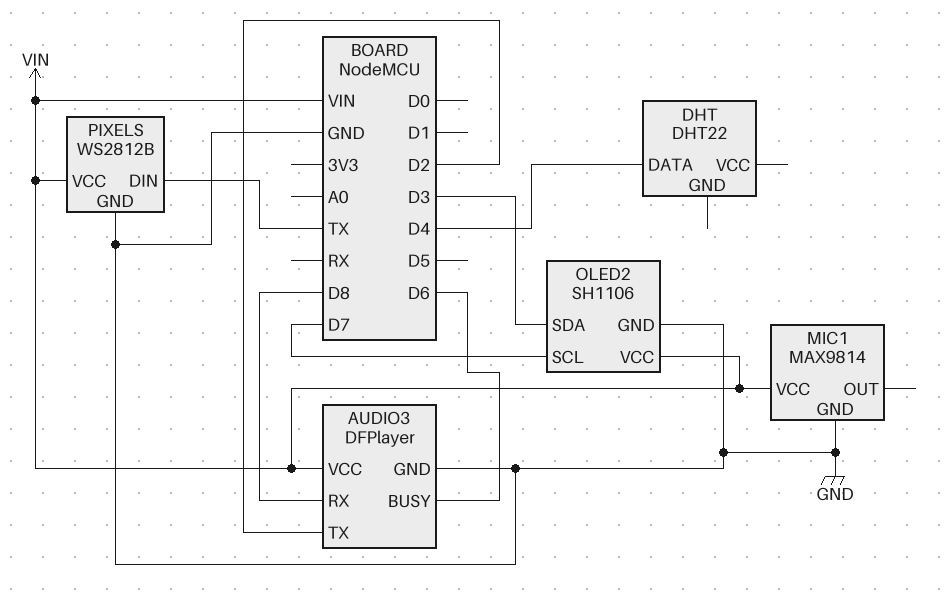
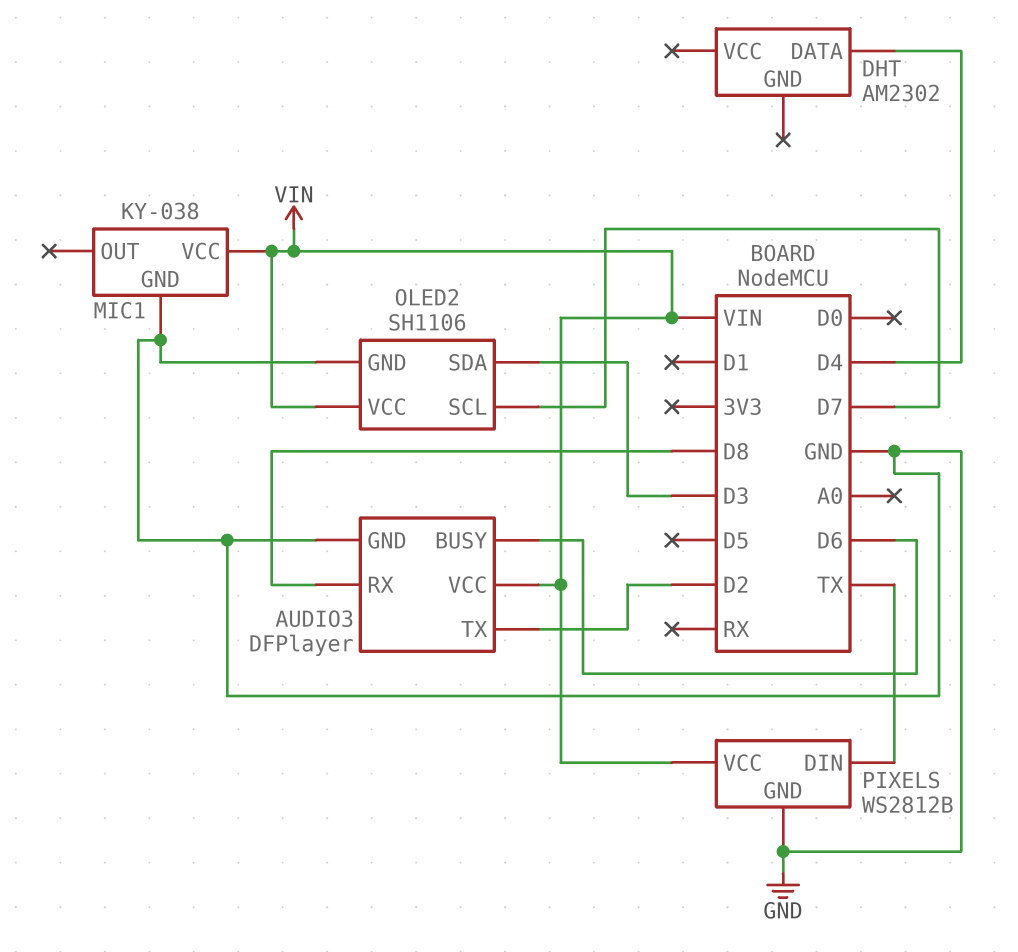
DHT: DHT22 -> AM2302
MIC1: MAX9814 -> KY-038

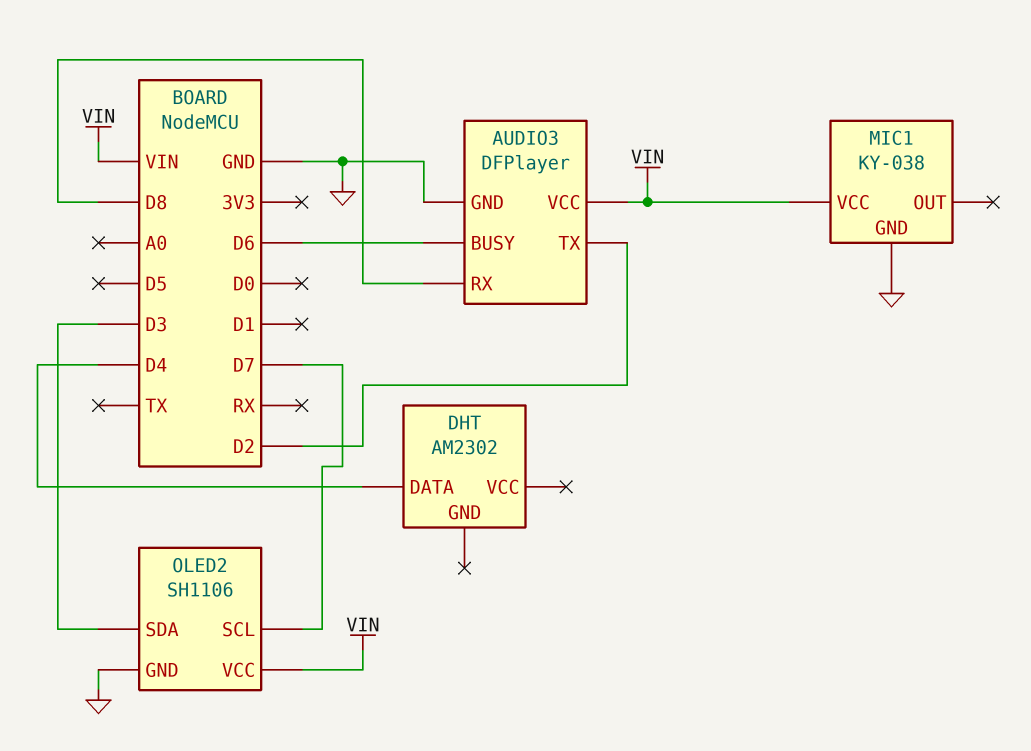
PIXELS: WS2812B -> none
PIXELS pin DIN: TX -> none
PIXELS pin GND: GND -> none
PIXELS pin VCC: VIN -> none

